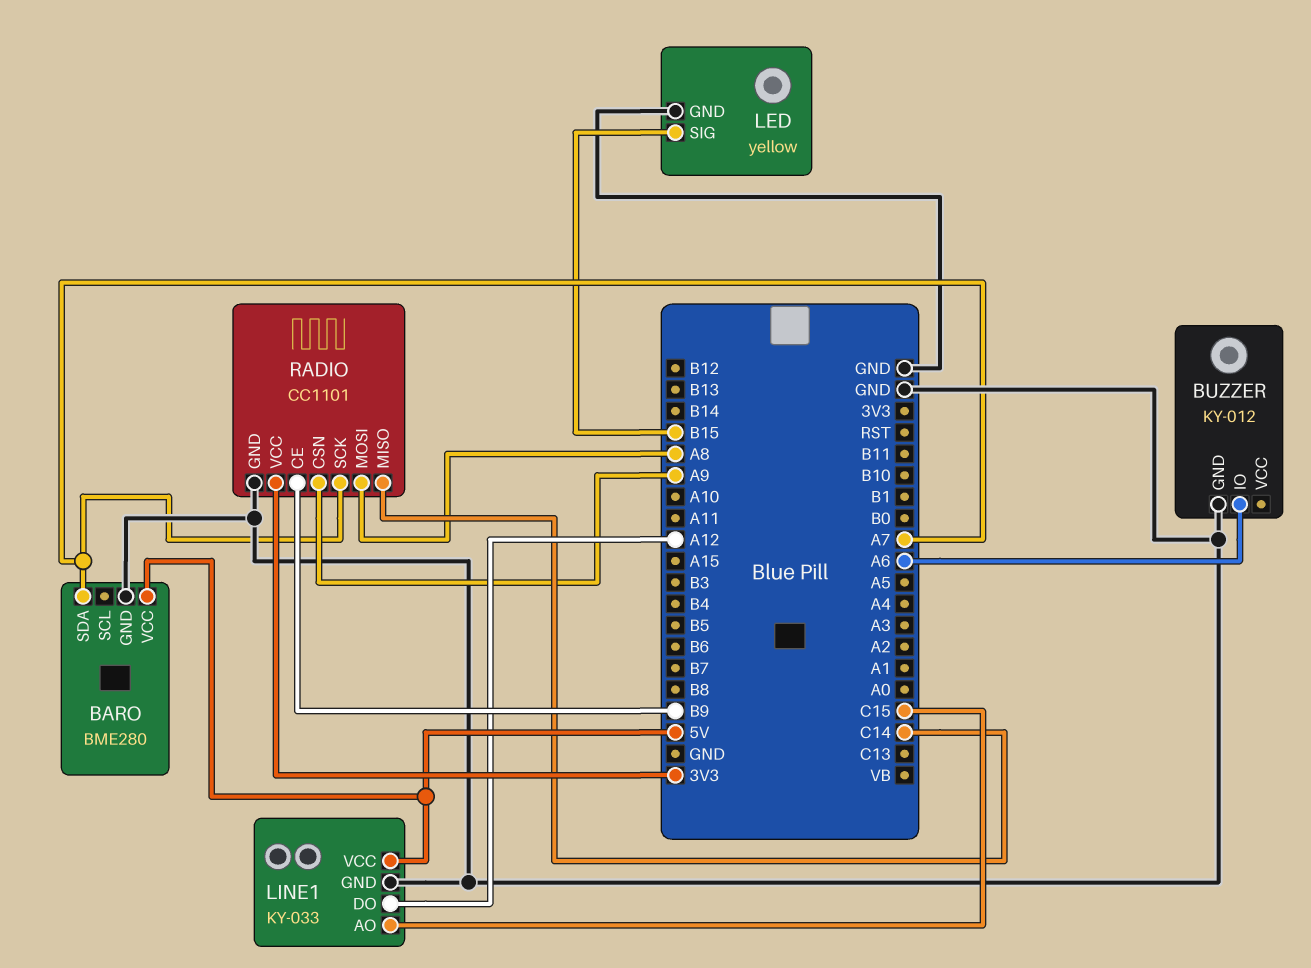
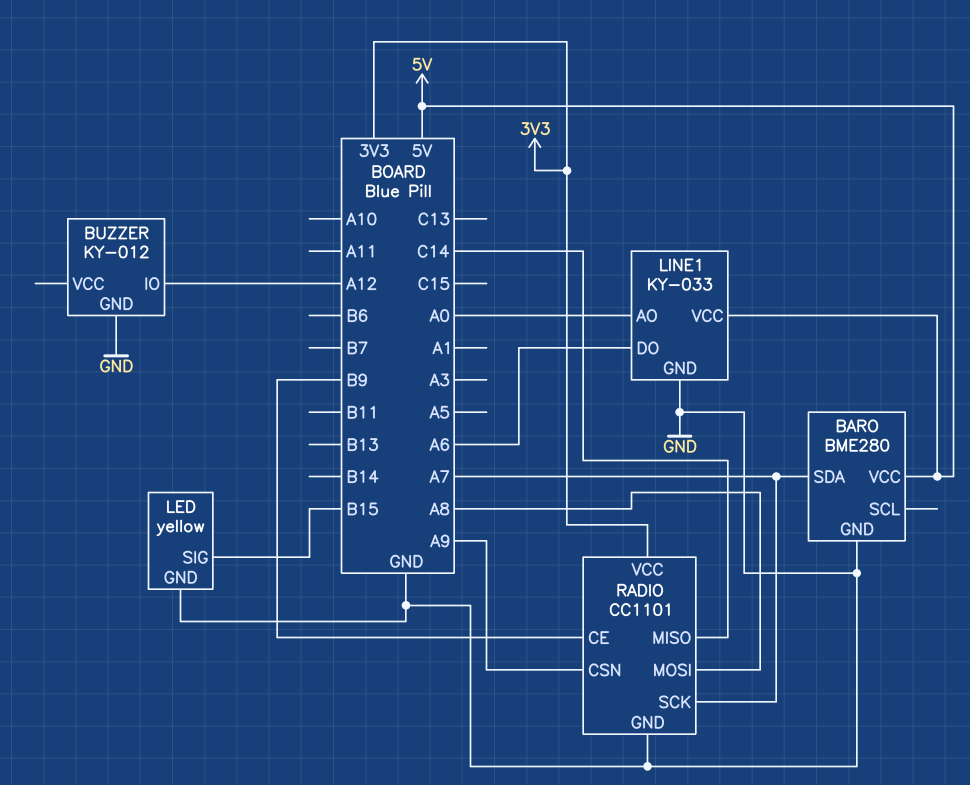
BUZZER pin IO: A6 -> A12
LINE1 pin AO: C15 -> A0
LINE1 pin DO: A12 -> A6

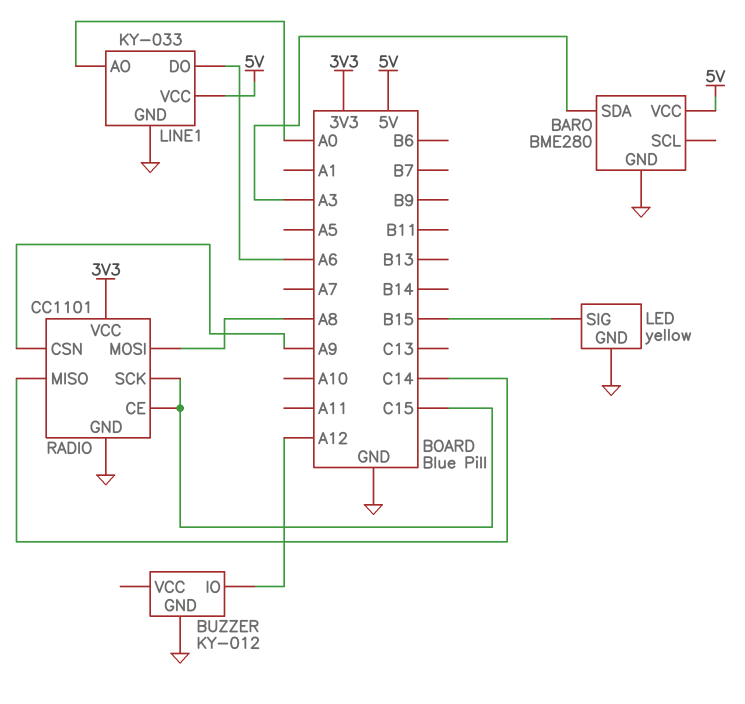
BARO pin SDA: A7 -> A3
RADIO pin CE: B9 -> C15
RADIO pin SCK: A7 -> C15

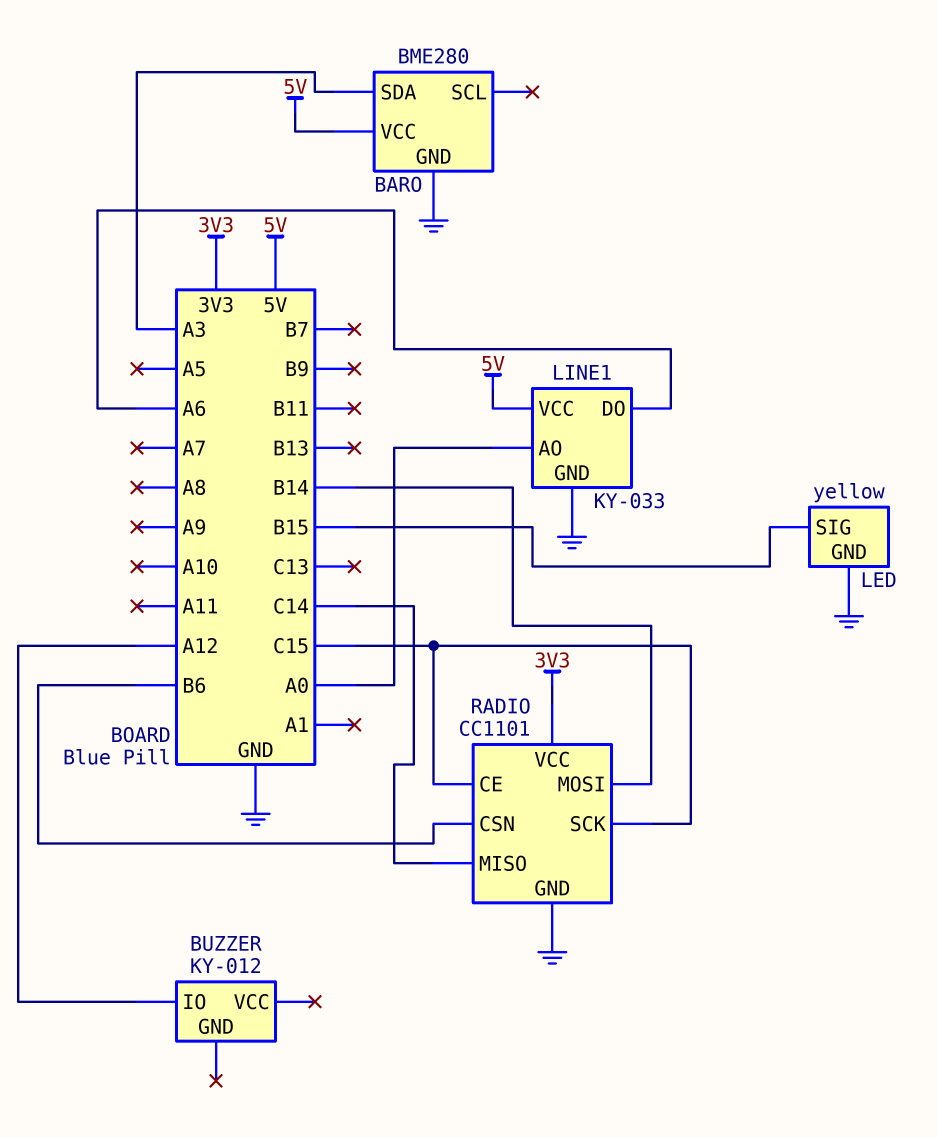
BUZZER pin GND: GND -> none
RADIO pin CSN: A9 -> B6
RADIO pin MOSI: A8 -> B14

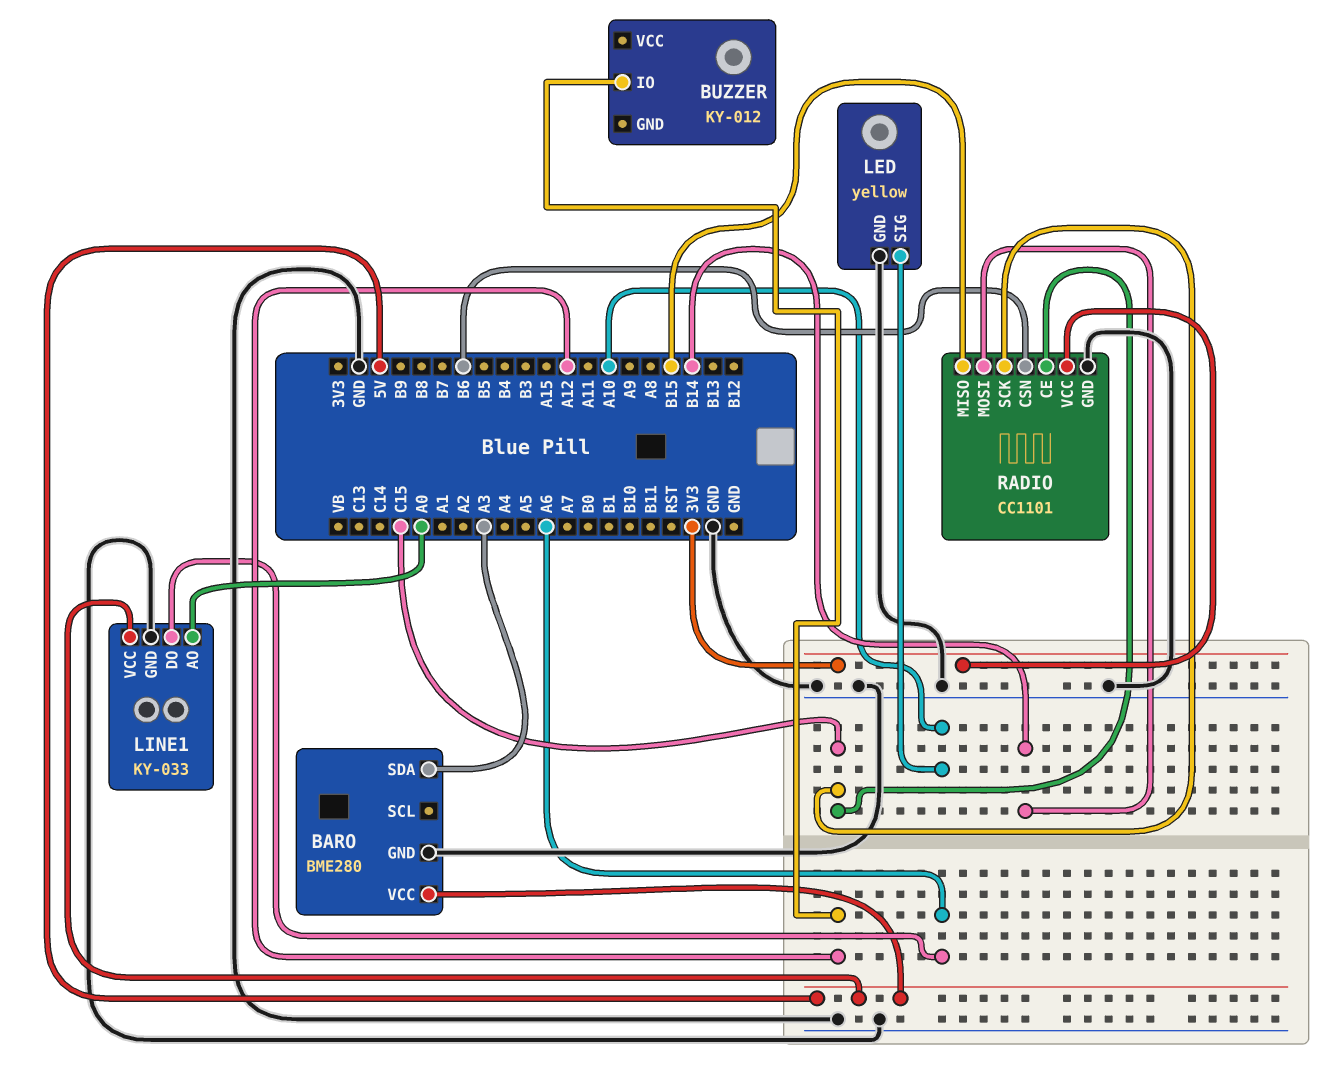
LED pin SIG: B15 -> A10
RADIO pin MISO: C14 -> B15

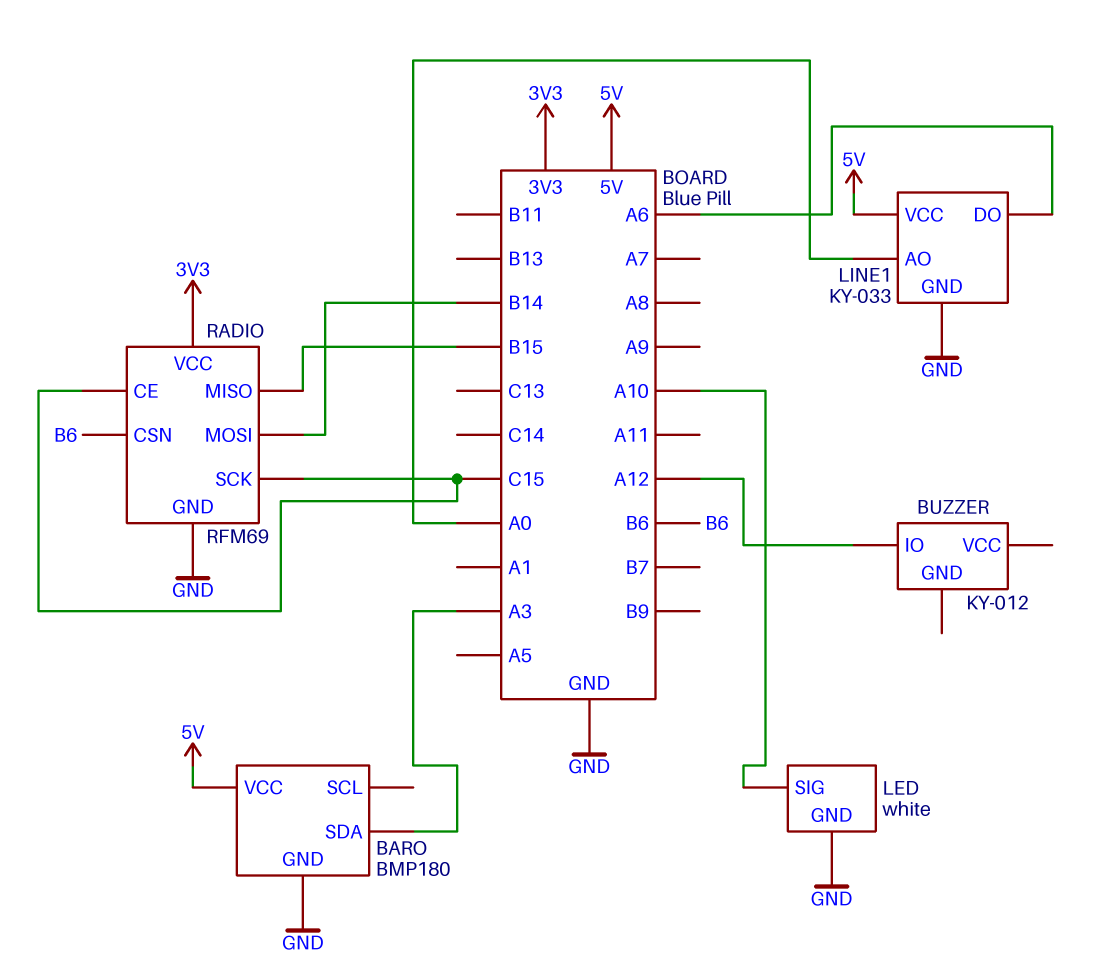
BARO: BME280 -> BMP180
LED: yellow -> white
RADIO: CC1101 -> RFM69

